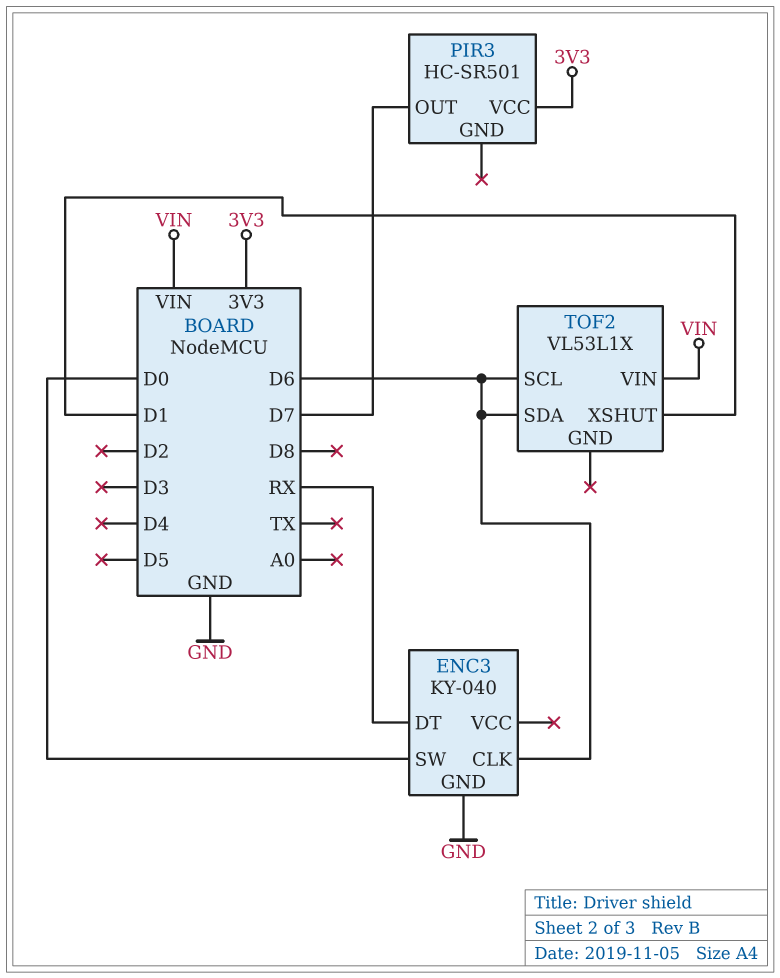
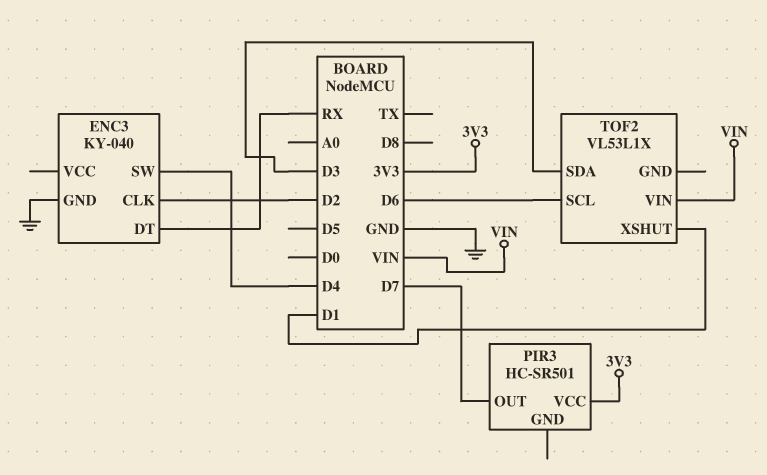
ENC3 pin CLK: D6 -> D2
ENC3 pin SW: D0 -> D4
TOF2 pin SDA: D6 -> D3

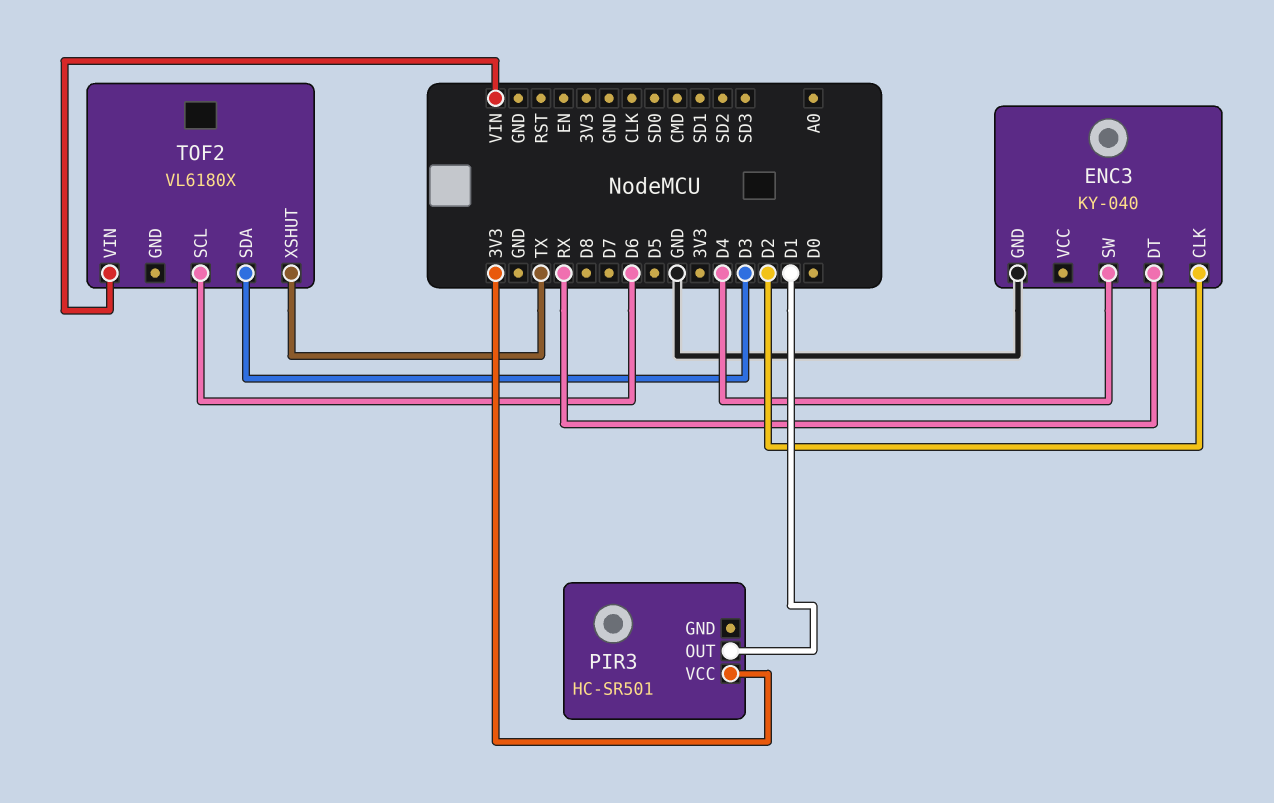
PIR3 pin OUT: D7 -> D1
TOF2: VL53L1X -> VL6180X
TOF2 pin XSHUT: D1 -> TX

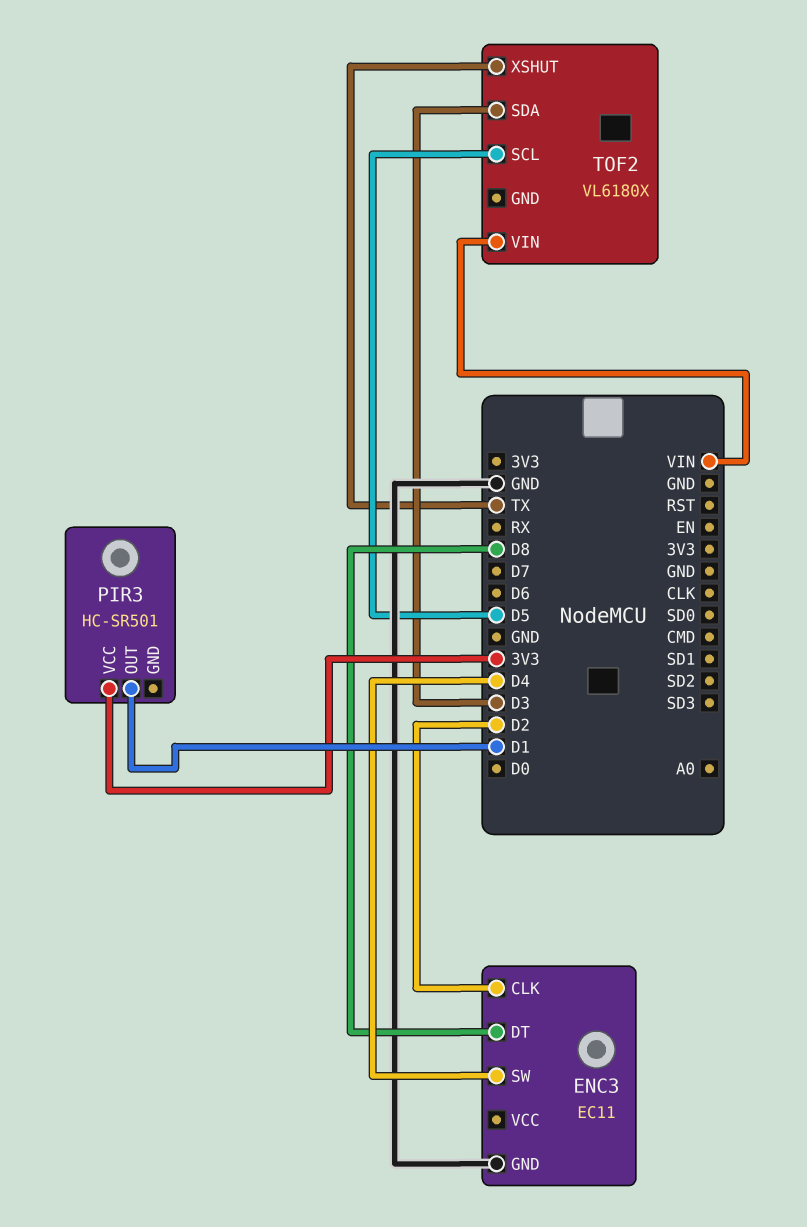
ENC3: KY-040 -> EC11
ENC3 pin DT: RX -> D8
TOF2 pin SCL: D6 -> D5

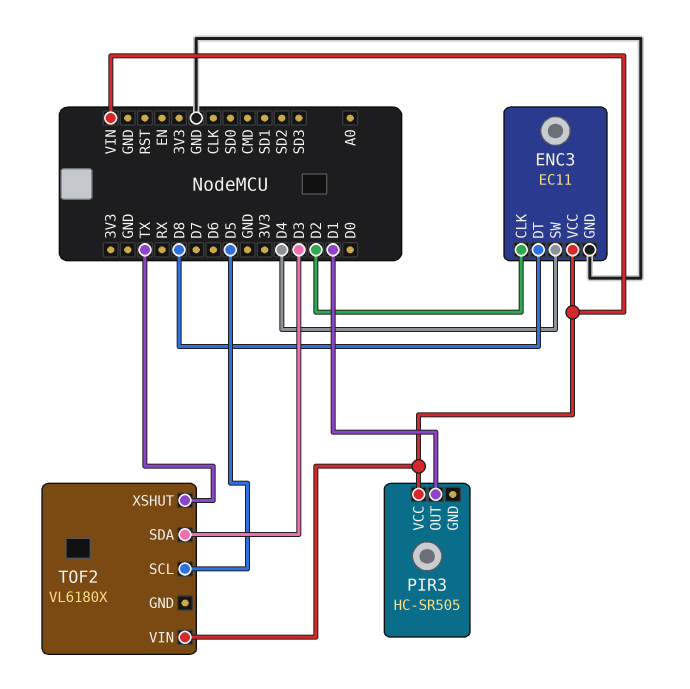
ENC3 pin VCC: none -> VIN
PIR3: HC-SR501 -> HC-SR505
PIR3 pin VCC: 3V3 -> VIN

